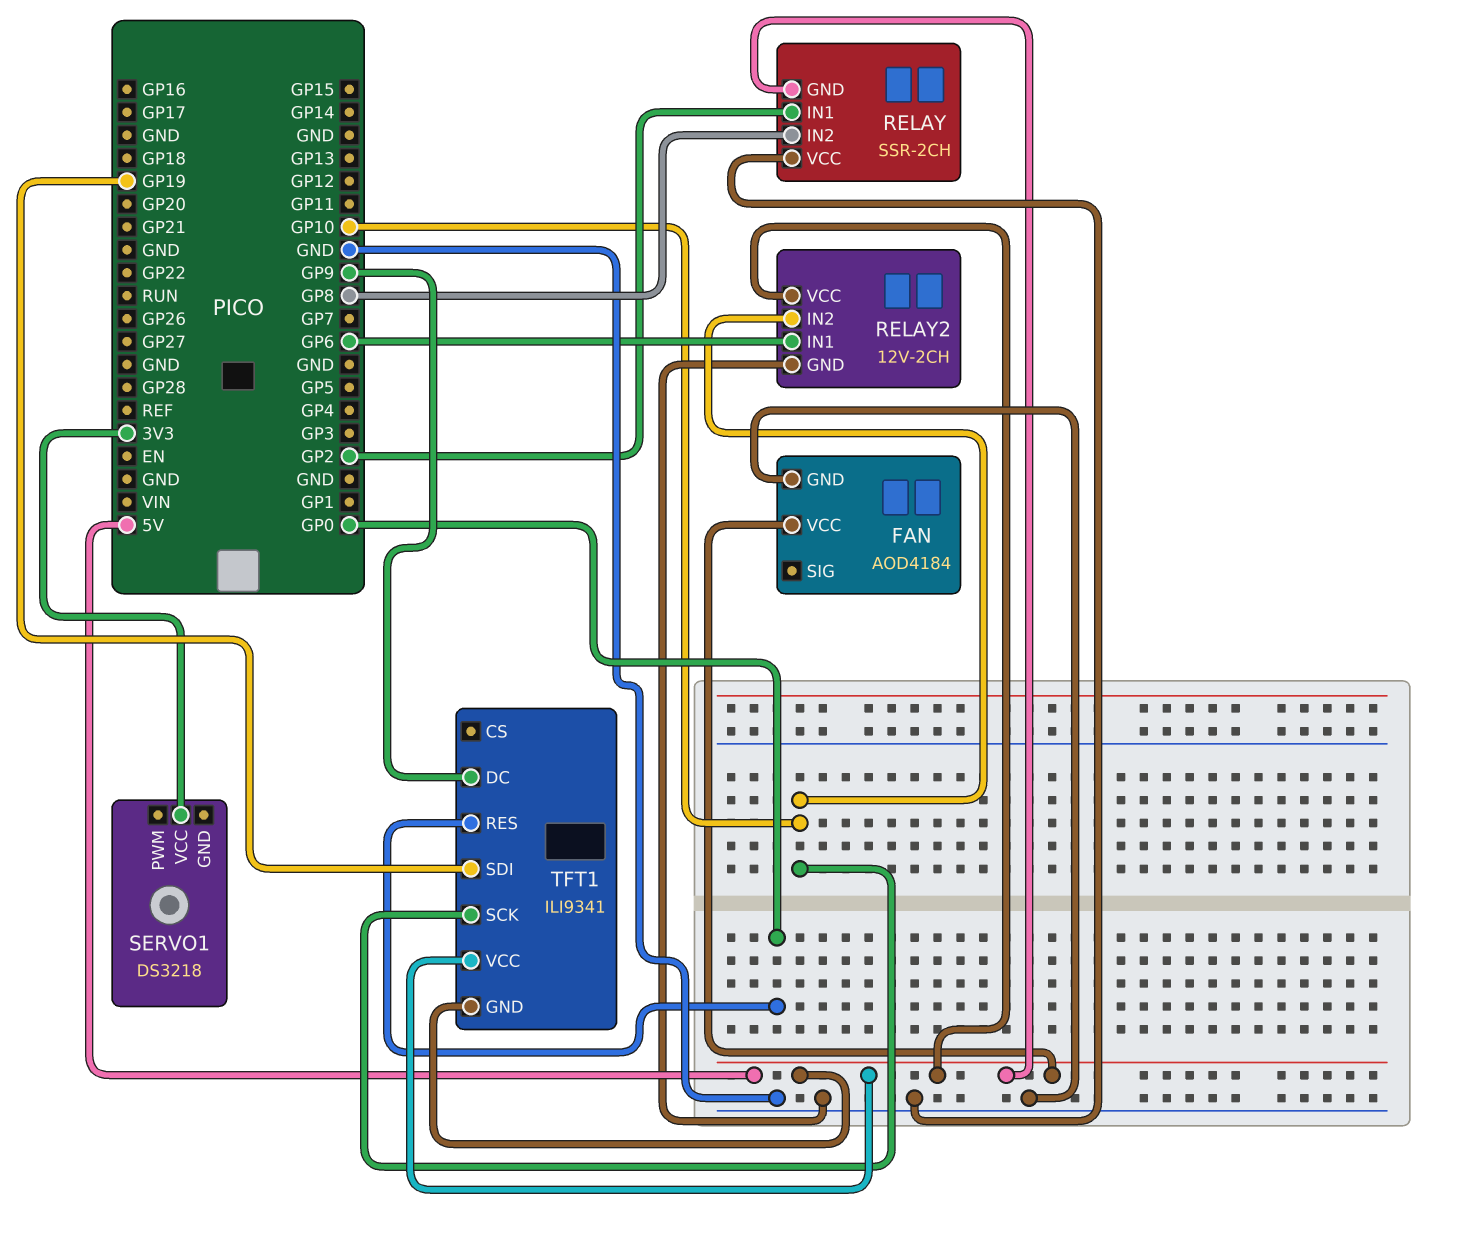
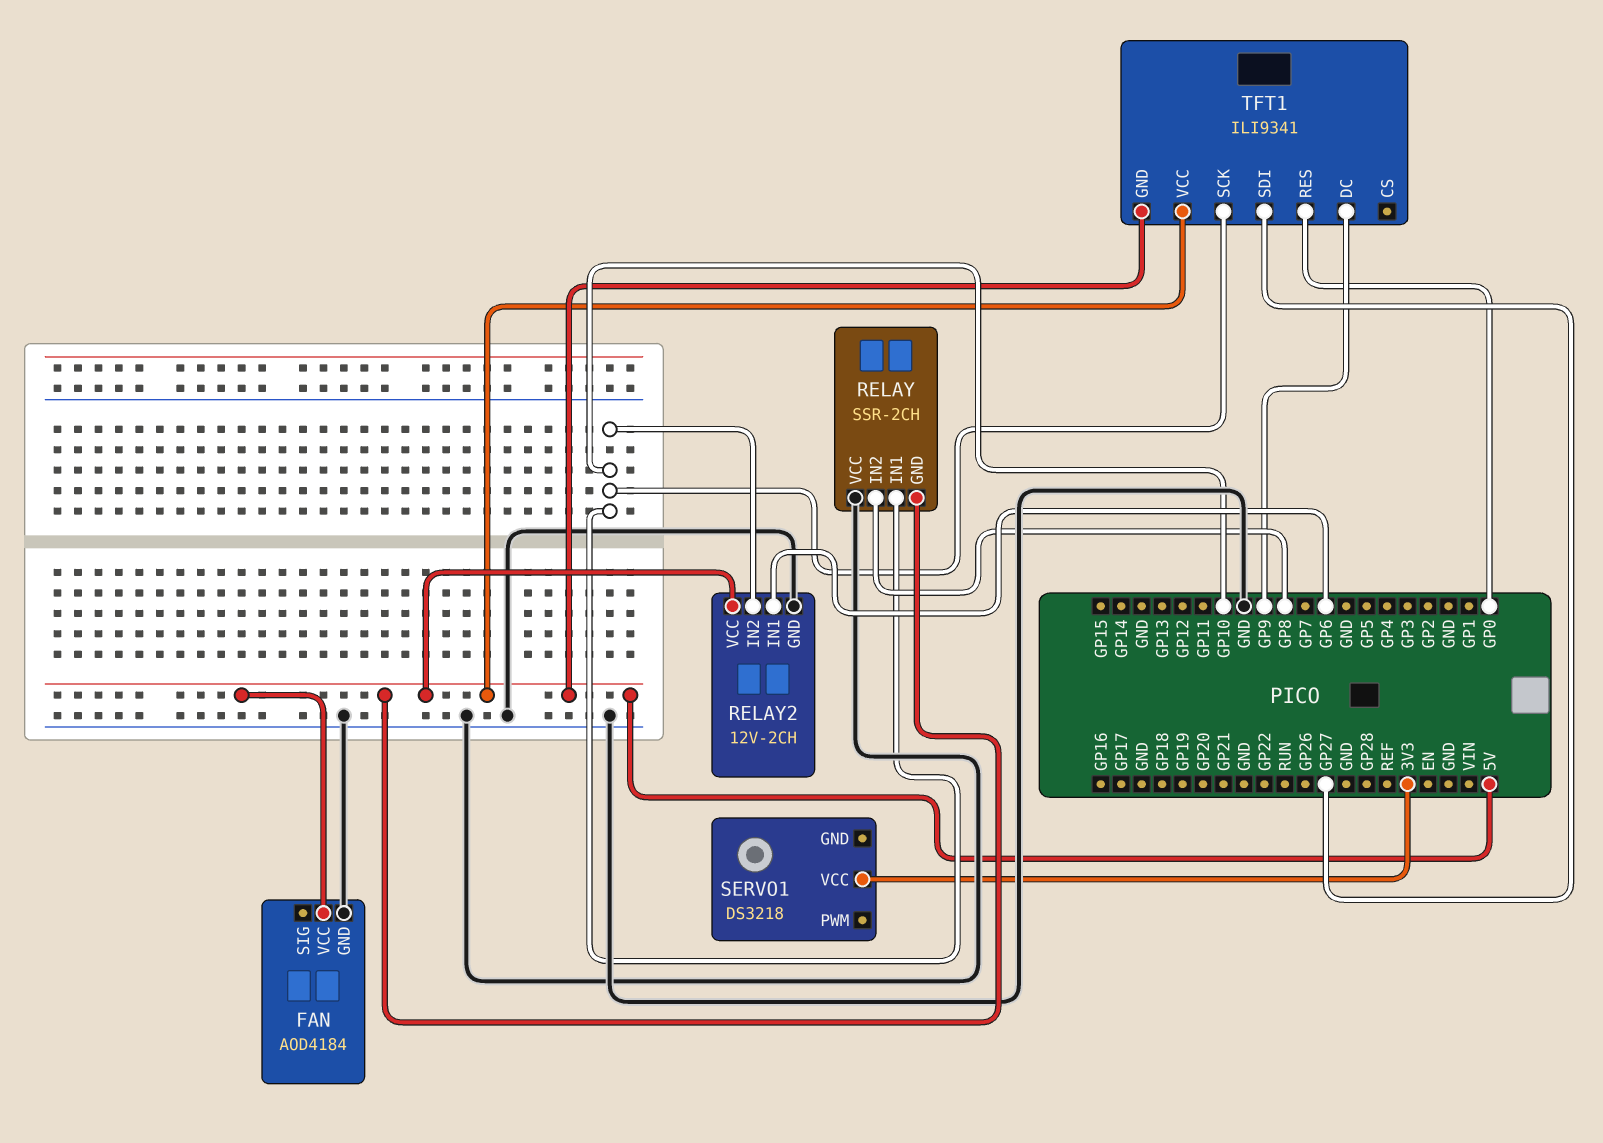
RELAY pin IN1: GP2 -> GP10
TFT1 pin SDI: GP19 -> GP27

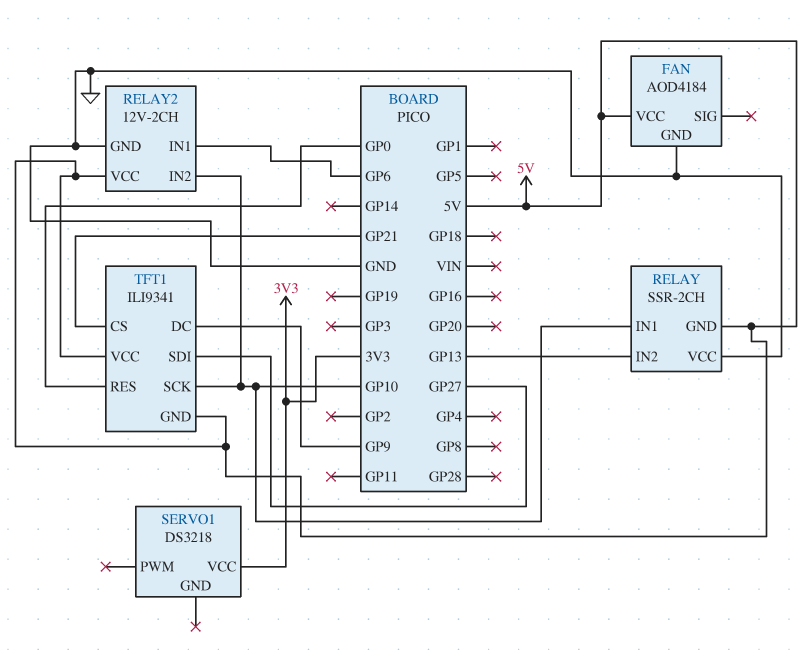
RELAY pin IN2: GP8 -> GP13
TFT1 pin CS: none -> GP21

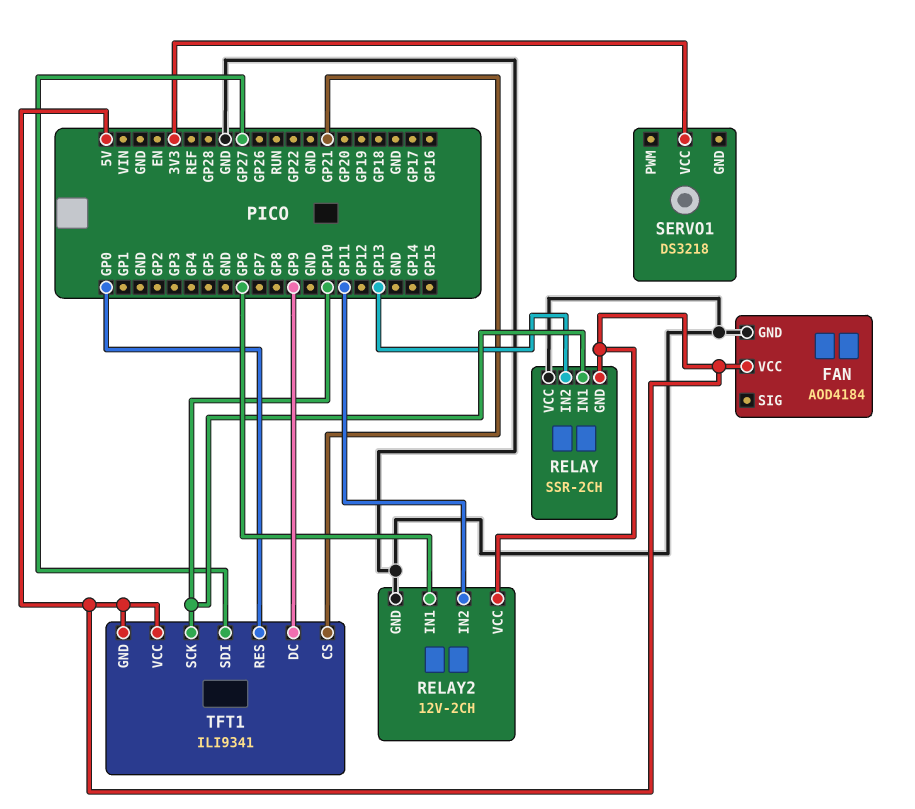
RELAY2 pin IN2: GP10 -> GP11

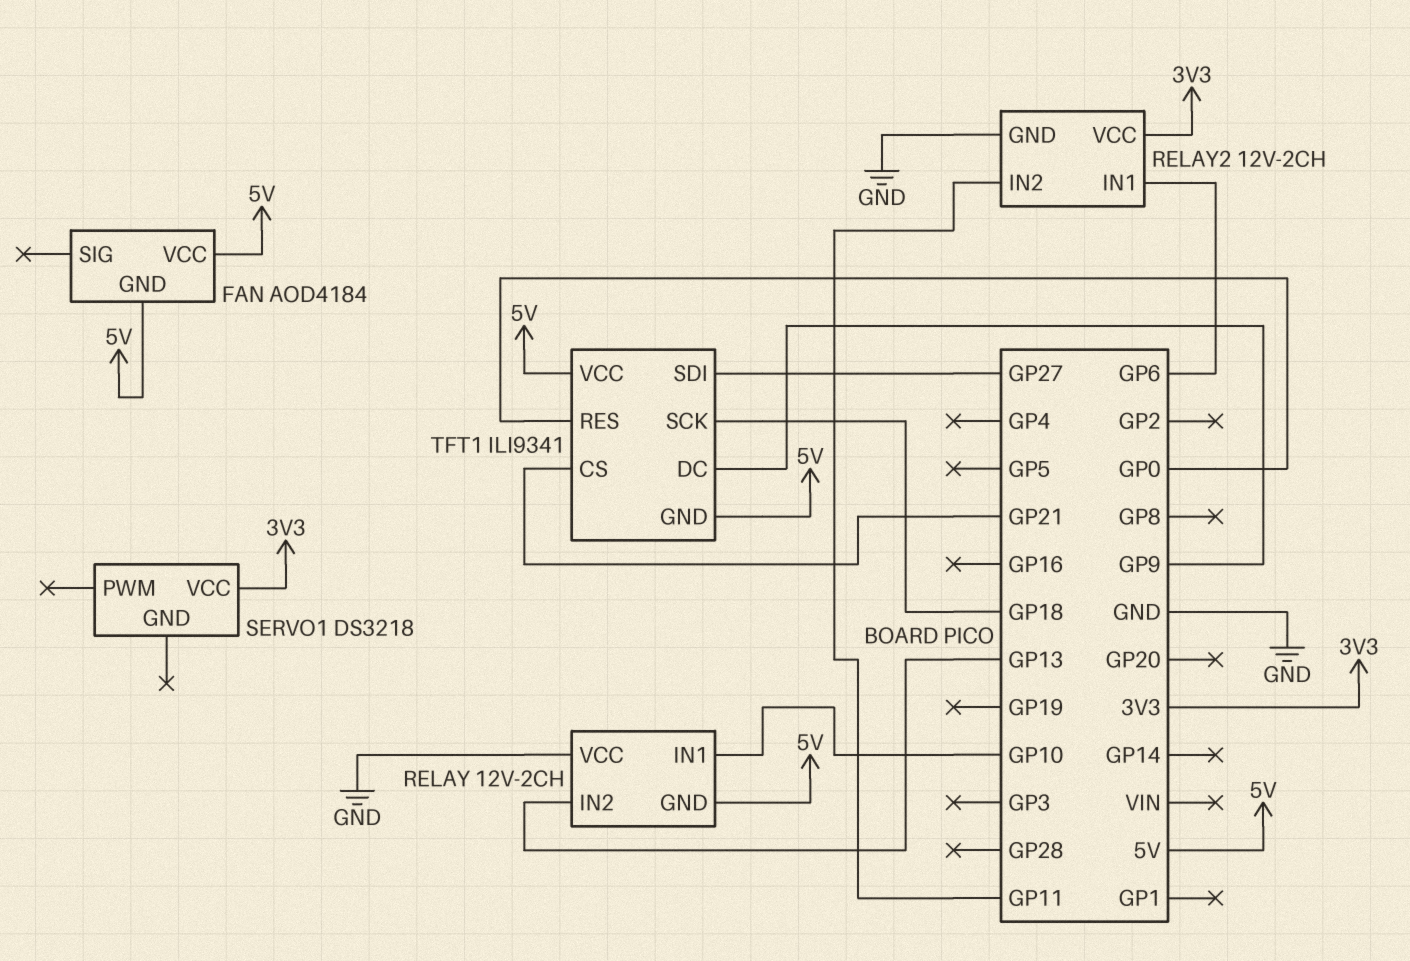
FAN pin GND: GND -> 5V
RELAY: SSR-2CH -> 12V-2CH
RELAY2 pin VCC: 5V -> 3V3
TFT1 pin SCK: GP10 -> GP18

